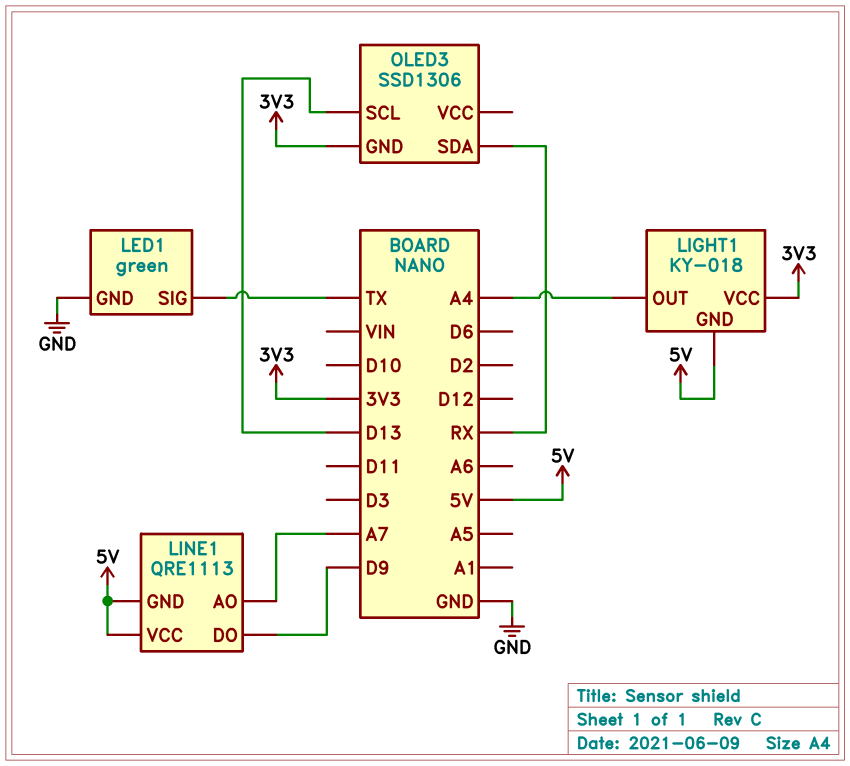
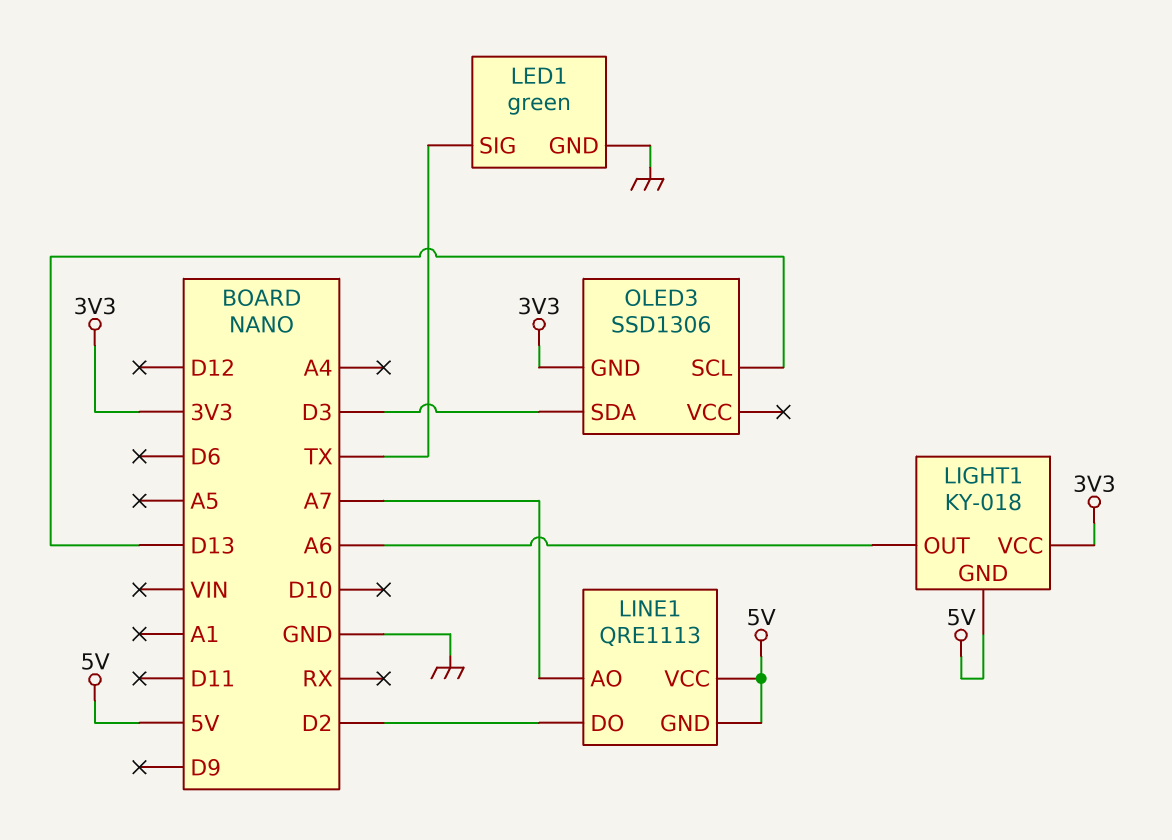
LIGHT1 pin OUT: A4 -> A6
LINE1 pin DO: D9 -> D2
OLED3 pin SDA: RX -> D3

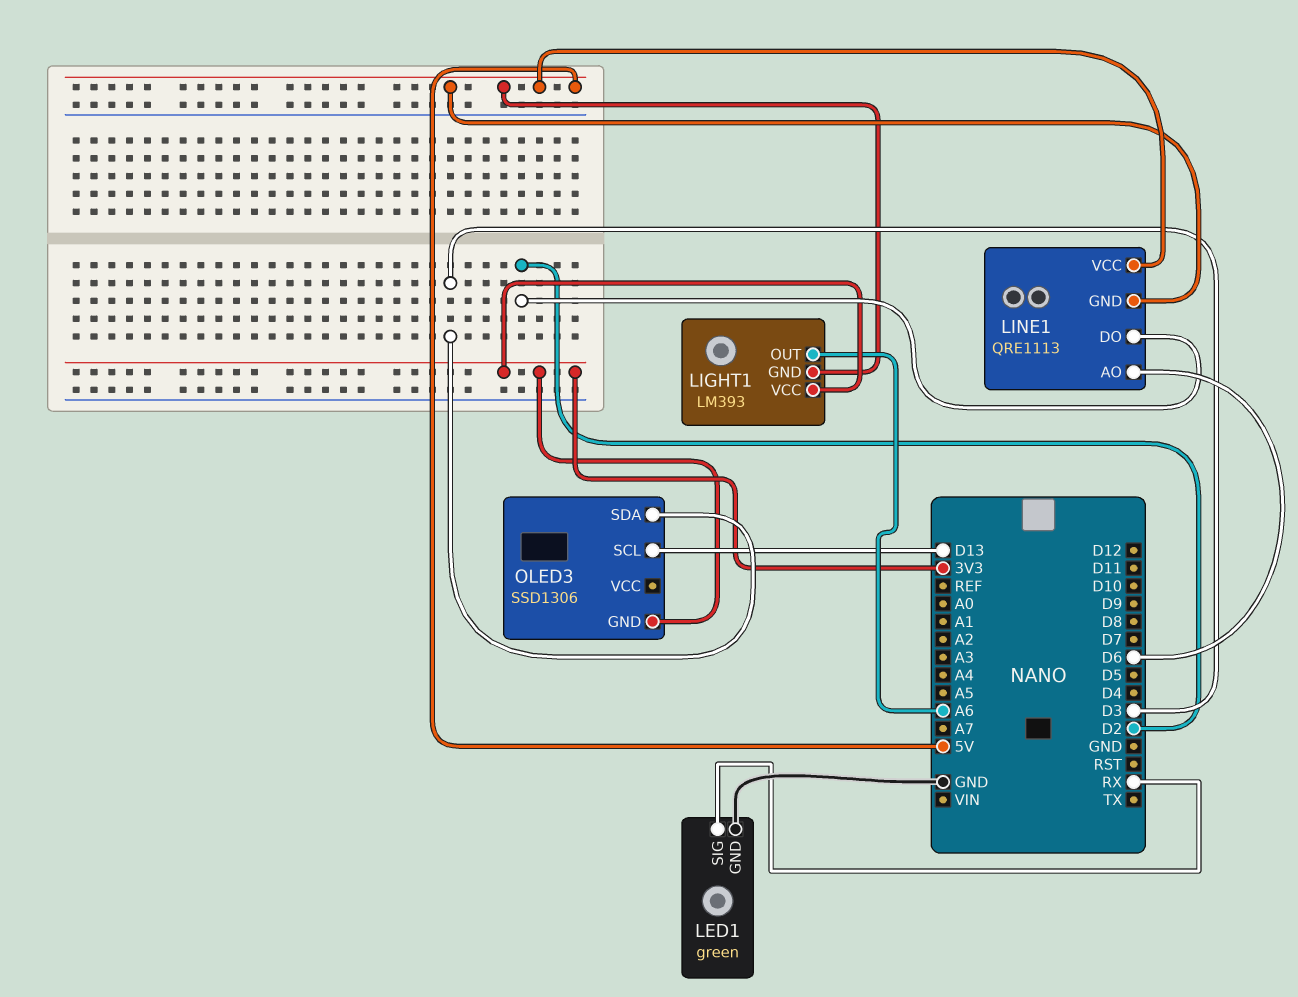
LED1 pin SIG: TX -> RX
LIGHT1: KY-018 -> LM393
LINE1 pin AO: A7 -> D6

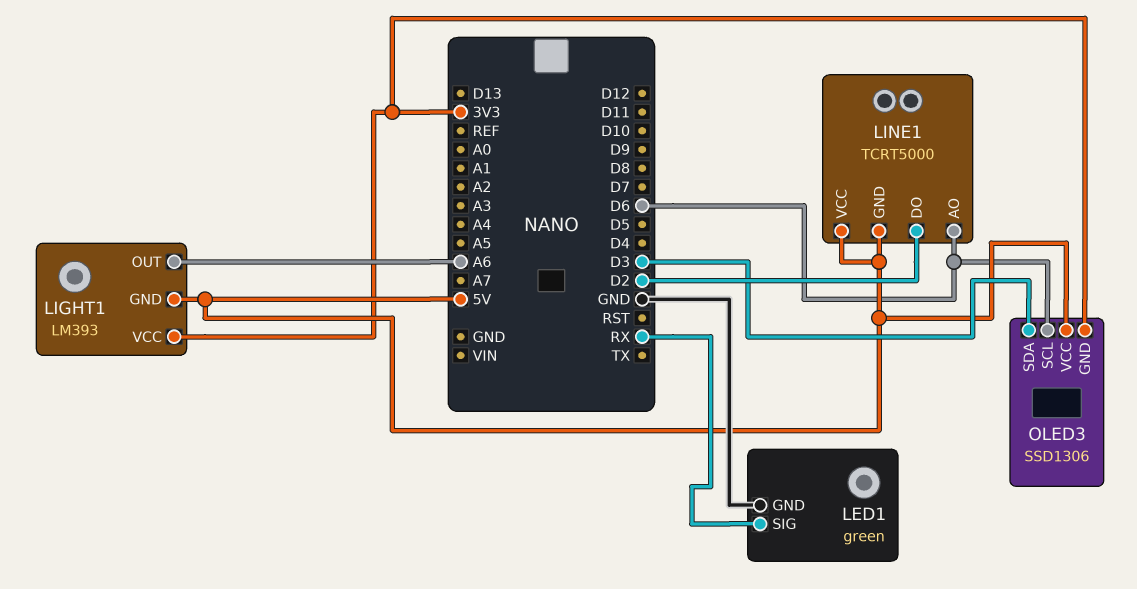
LINE1: QRE1113 -> TCRT5000
OLED3 pin SCL: D13 -> D6
OLED3 pin VCC: none -> 5V

